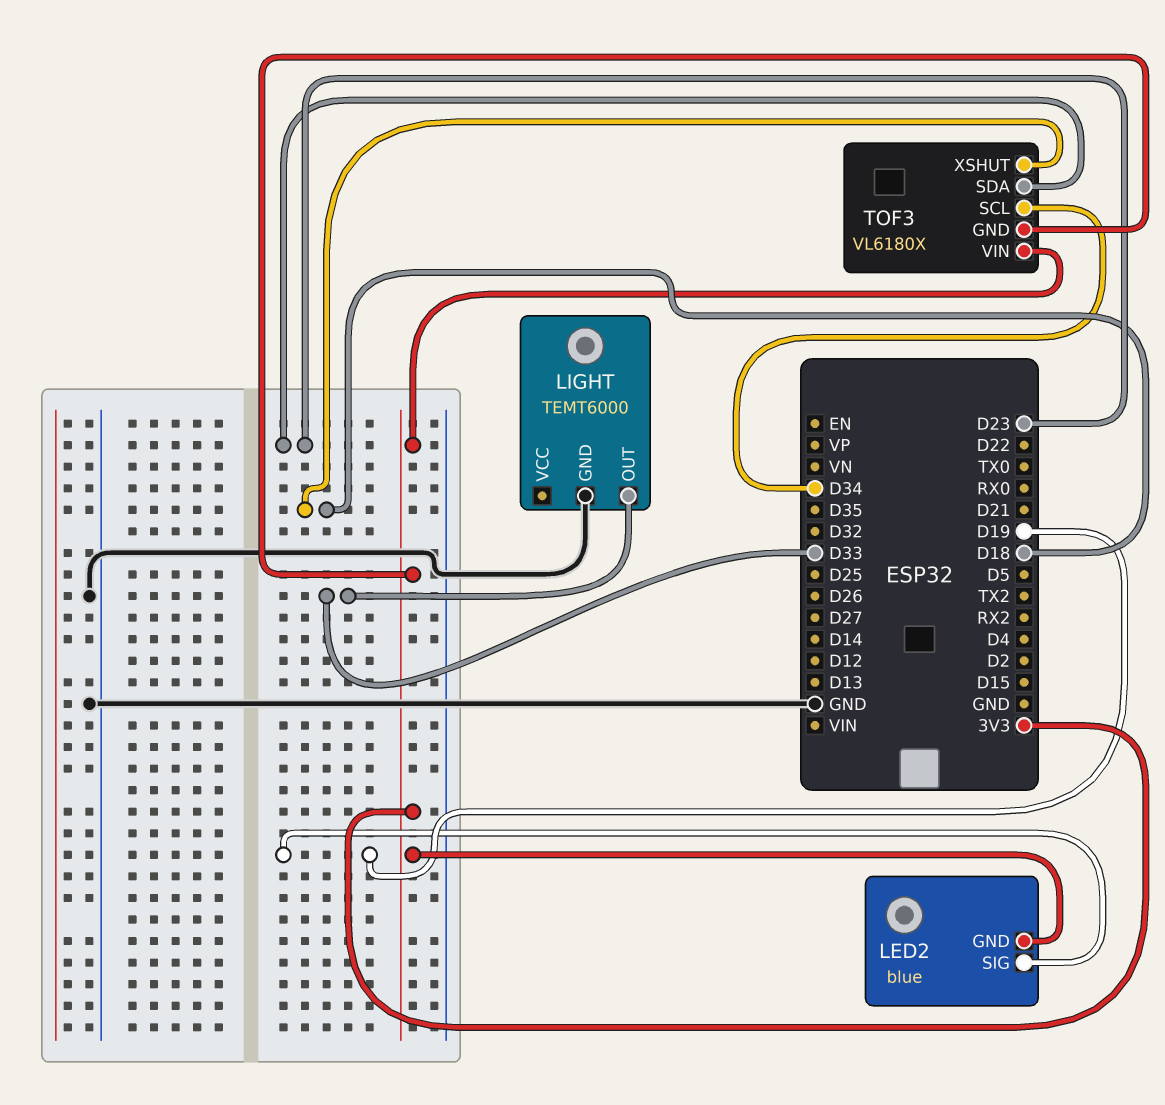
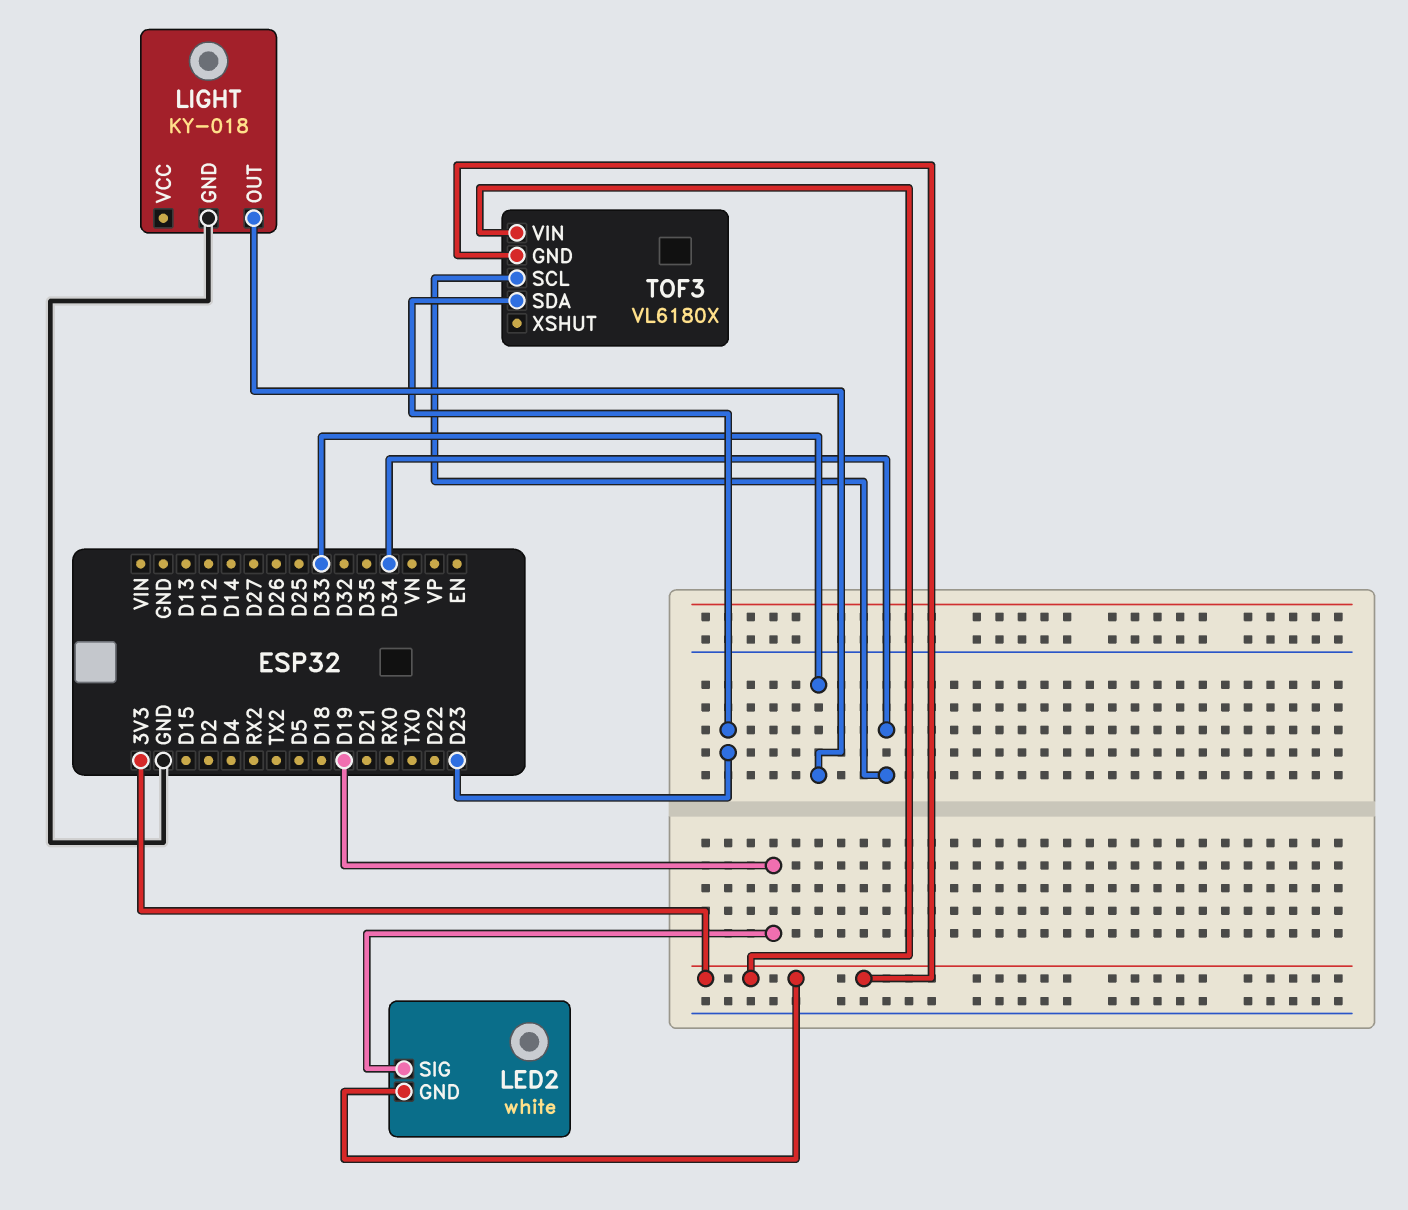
LED2: blue -> white
LIGHT: TEMT6000 -> KY-018
TOF3 pin XSHUT: D18 -> none

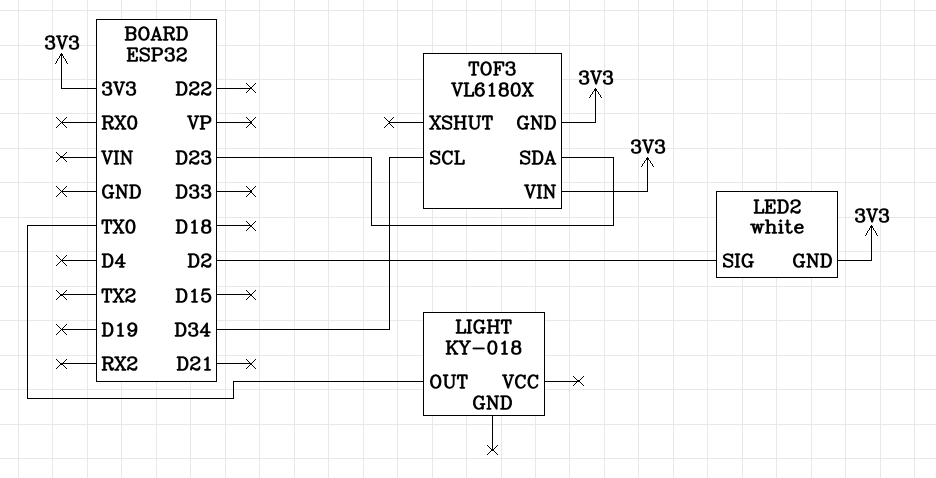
LED2 pin SIG: D19 -> D2
LIGHT pin GND: GND -> none
LIGHT pin OUT: D33 -> TX0

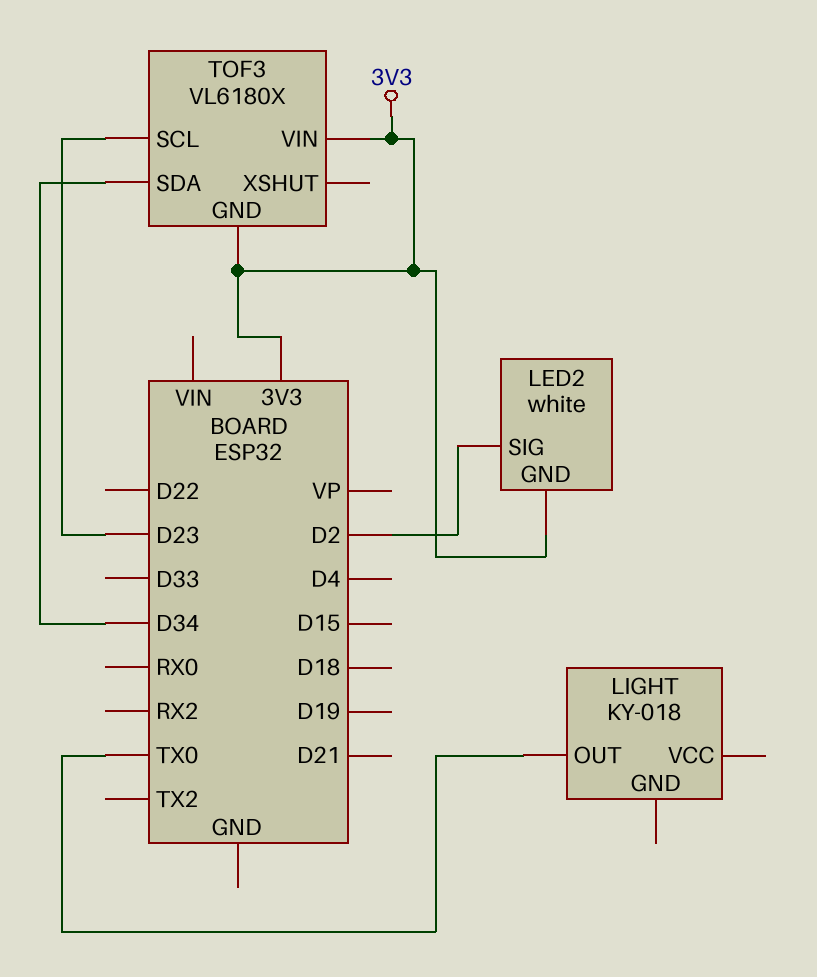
TOF3 pin SCL: D34 -> D23
TOF3 pin SDA: D23 -> D34

